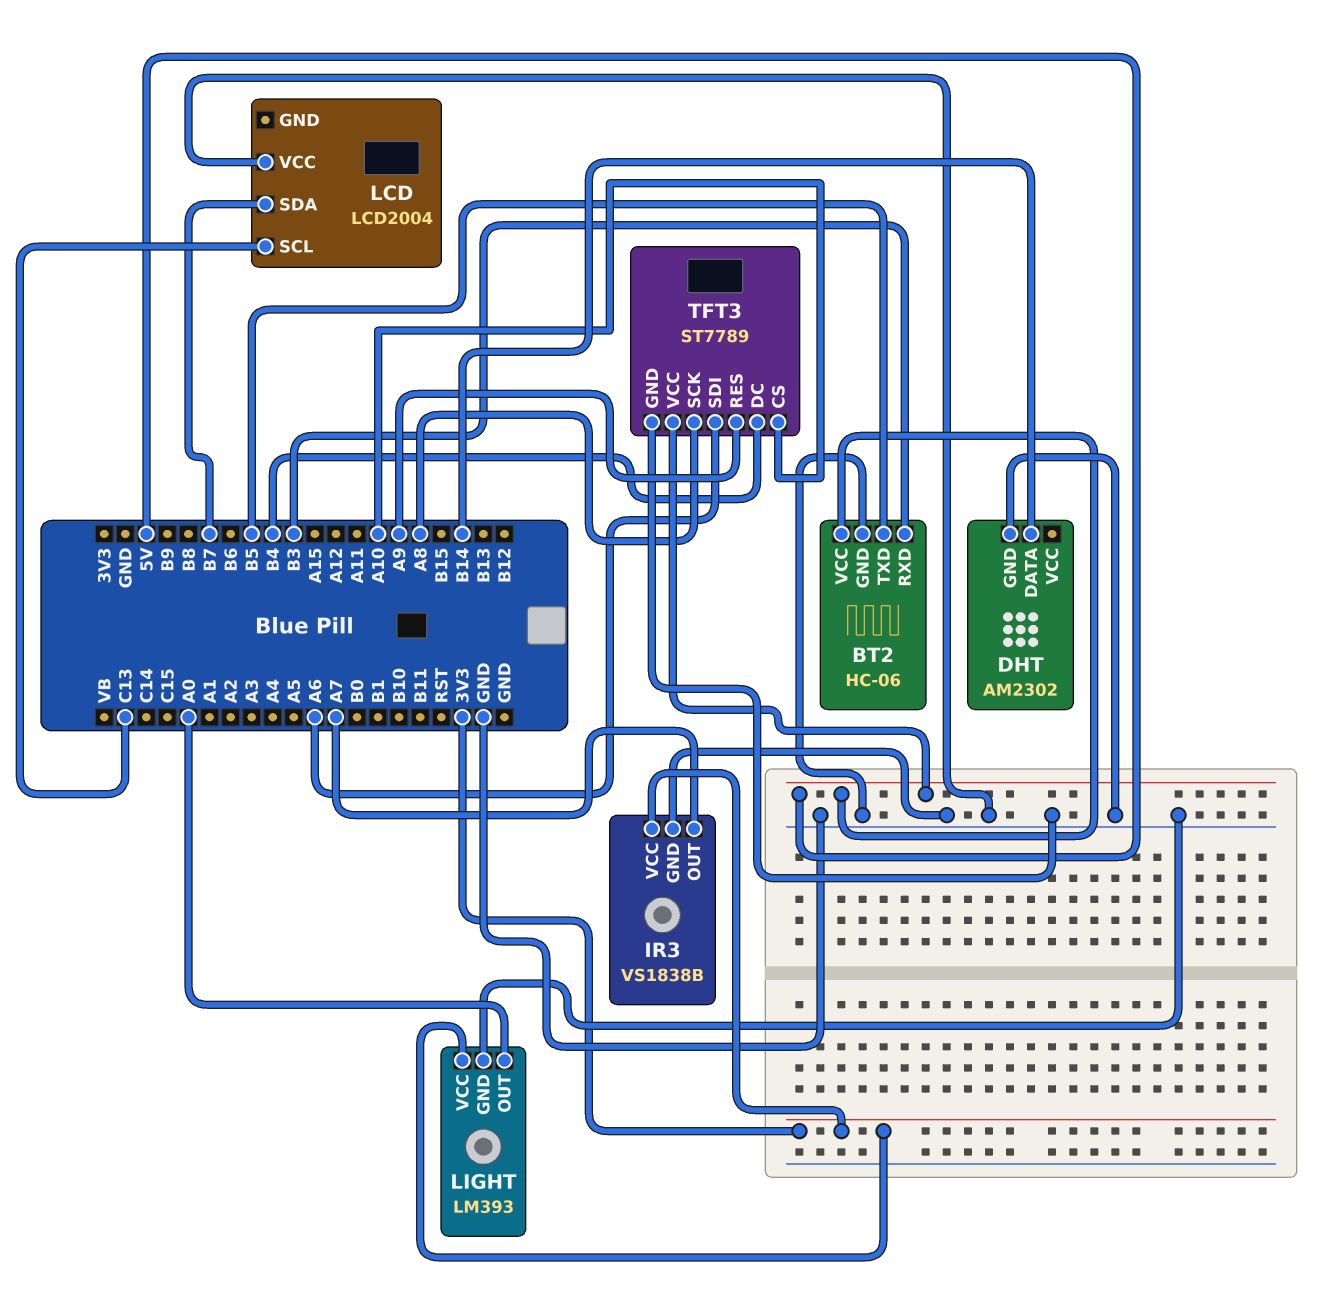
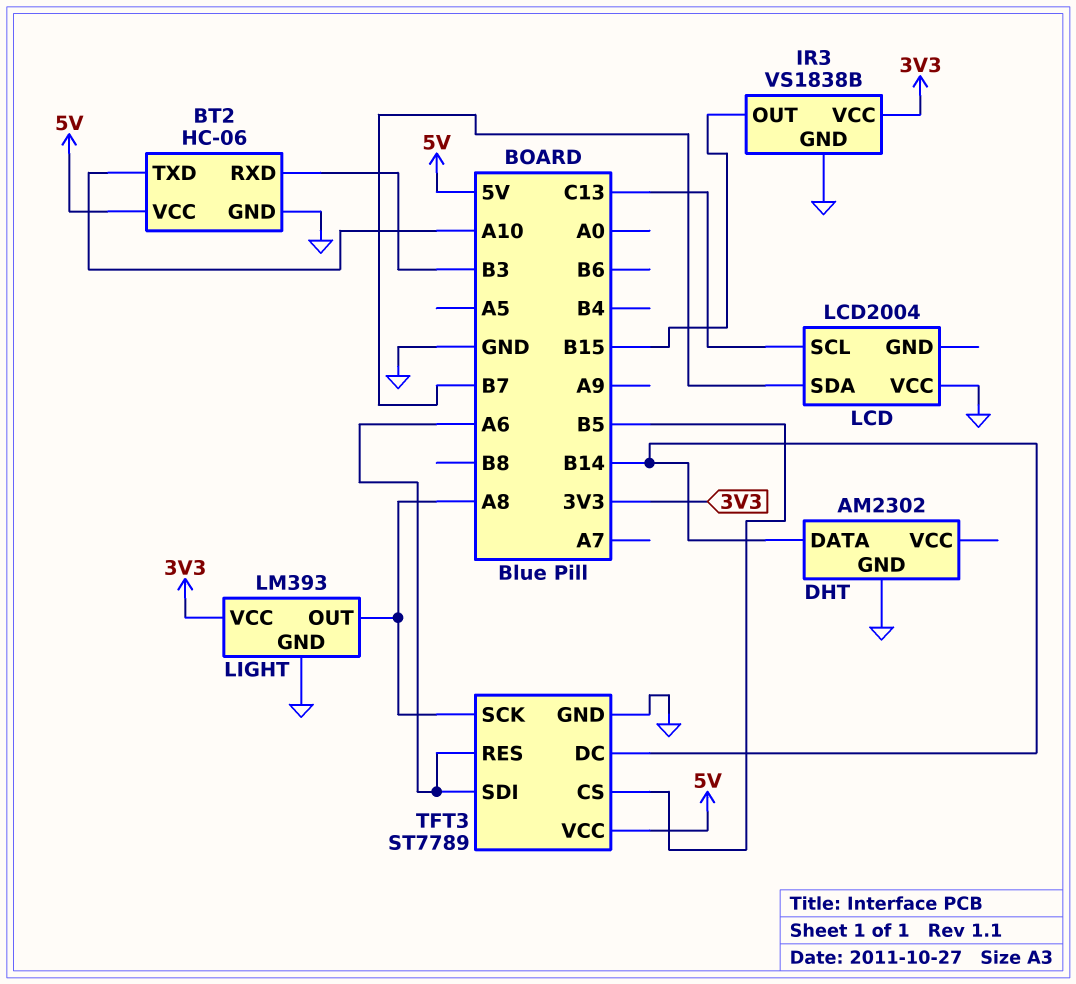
BT2 pin TXD: B5 -> A10
IR3 pin OUT: A7 -> B15
LIGHT pin OUT: A0 -> A8
TFT3 pin CS: A10 -> B5
TFT3 pin DC: B4 -> B14
TFT3 pin RES: A9 -> A6

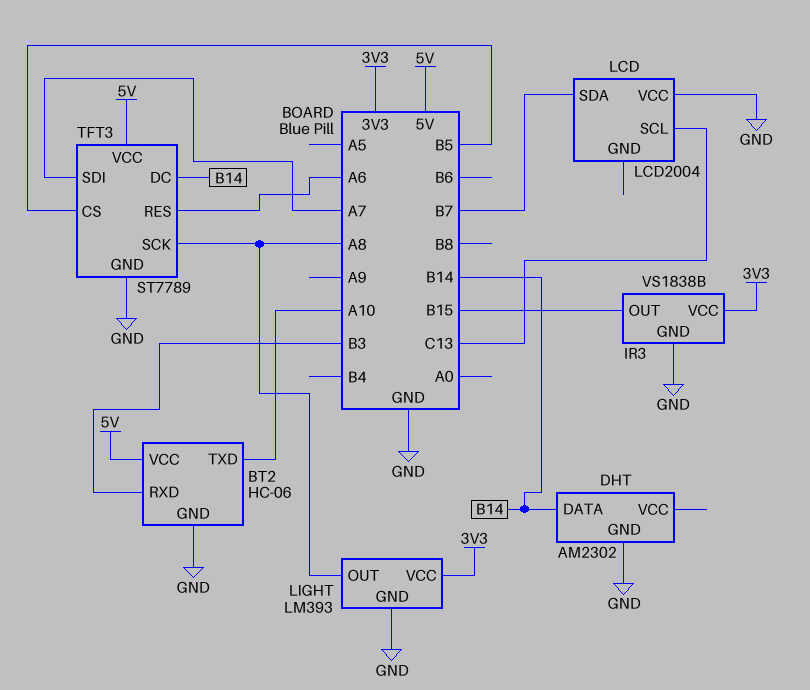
TFT3 pin SDI: A6 -> A7

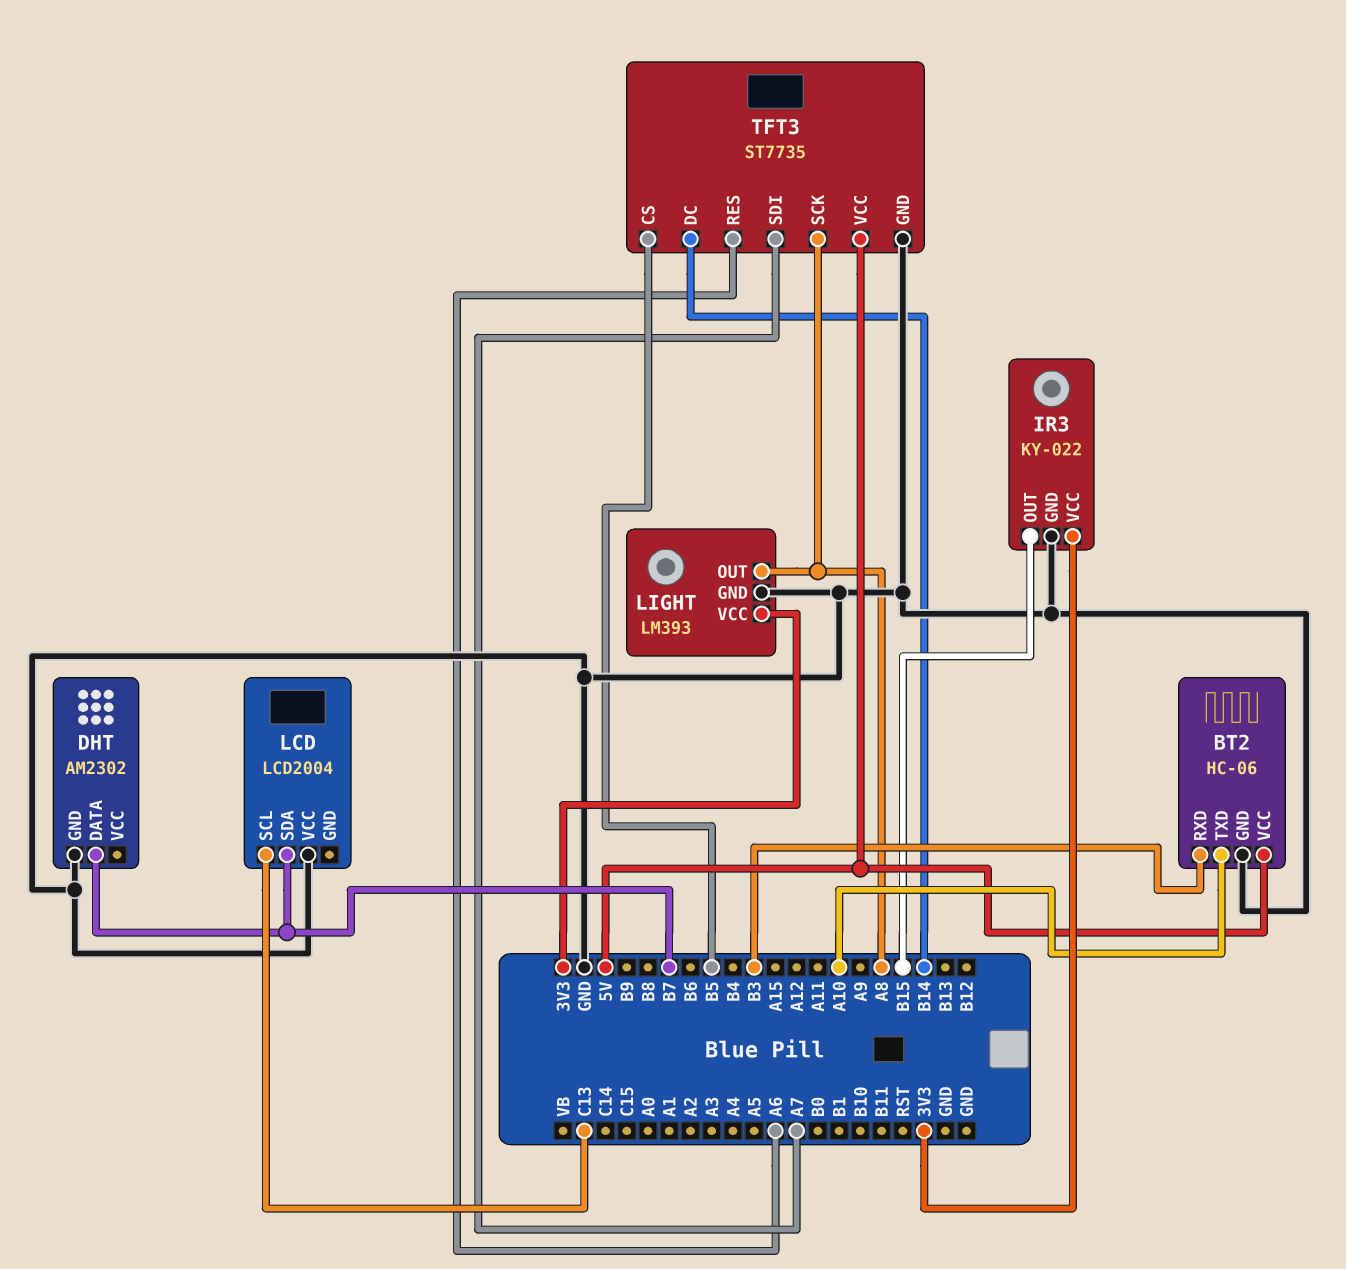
DHT pin DATA: B14 -> B7
IR3: VS1838B -> KY-022
TFT3: ST7789 -> ST7735

